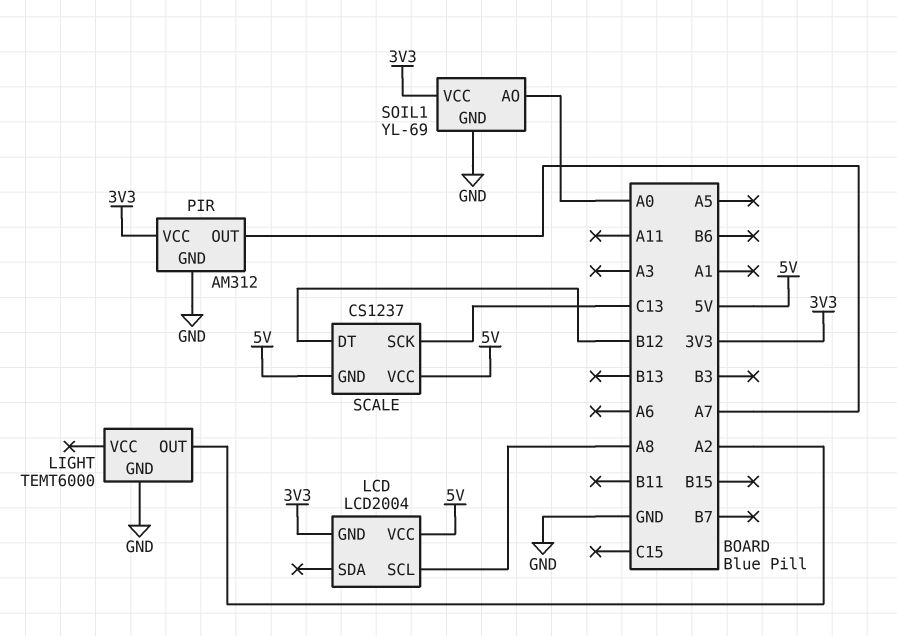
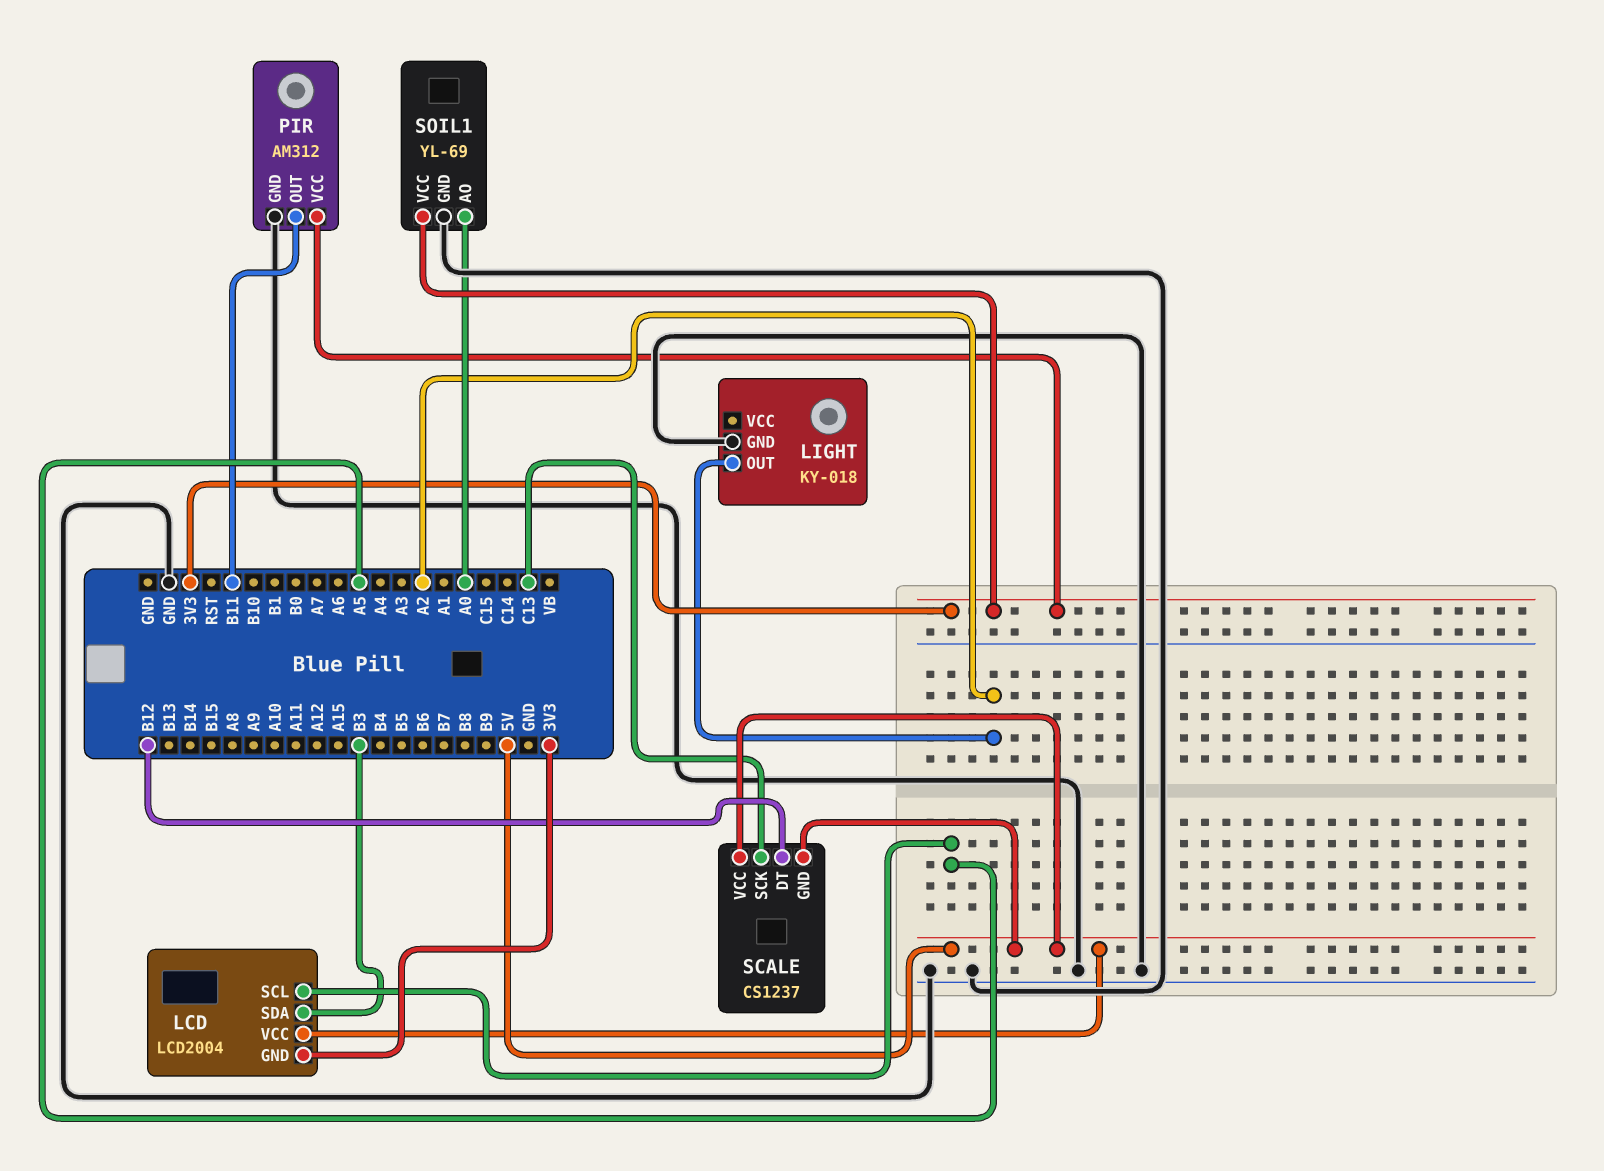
LCD pin SCL: A8 -> A5
LCD pin SDA: none -> B3
LIGHT: TEMT6000 -> KY-018
PIR pin OUT: A7 -> B11

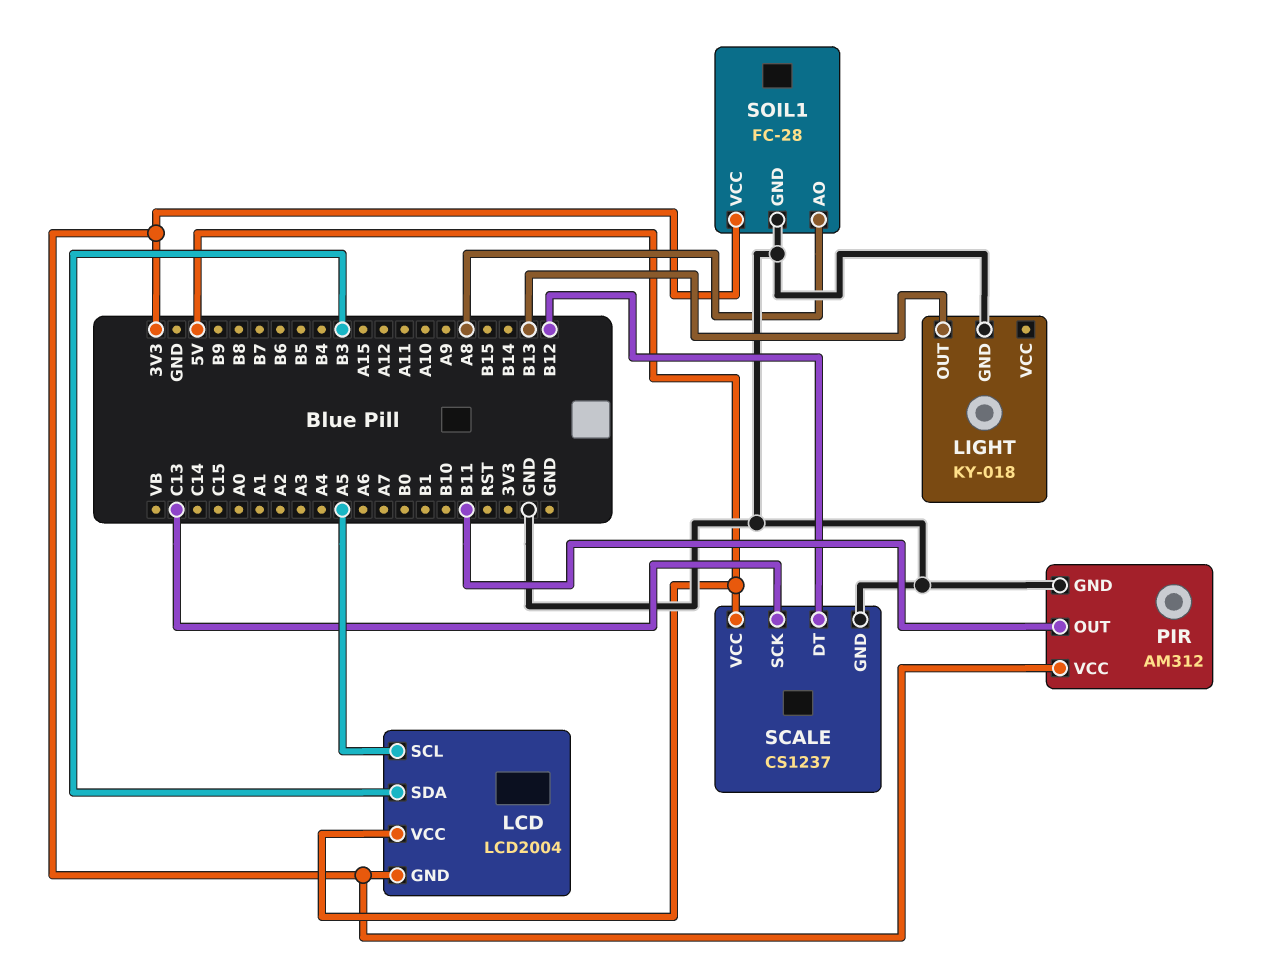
LIGHT pin OUT: A2 -> B13
SCALE pin GND: 5V -> GND
SOIL1: YL-69 -> FC-28
SOIL1 pin AO: A0 -> A8

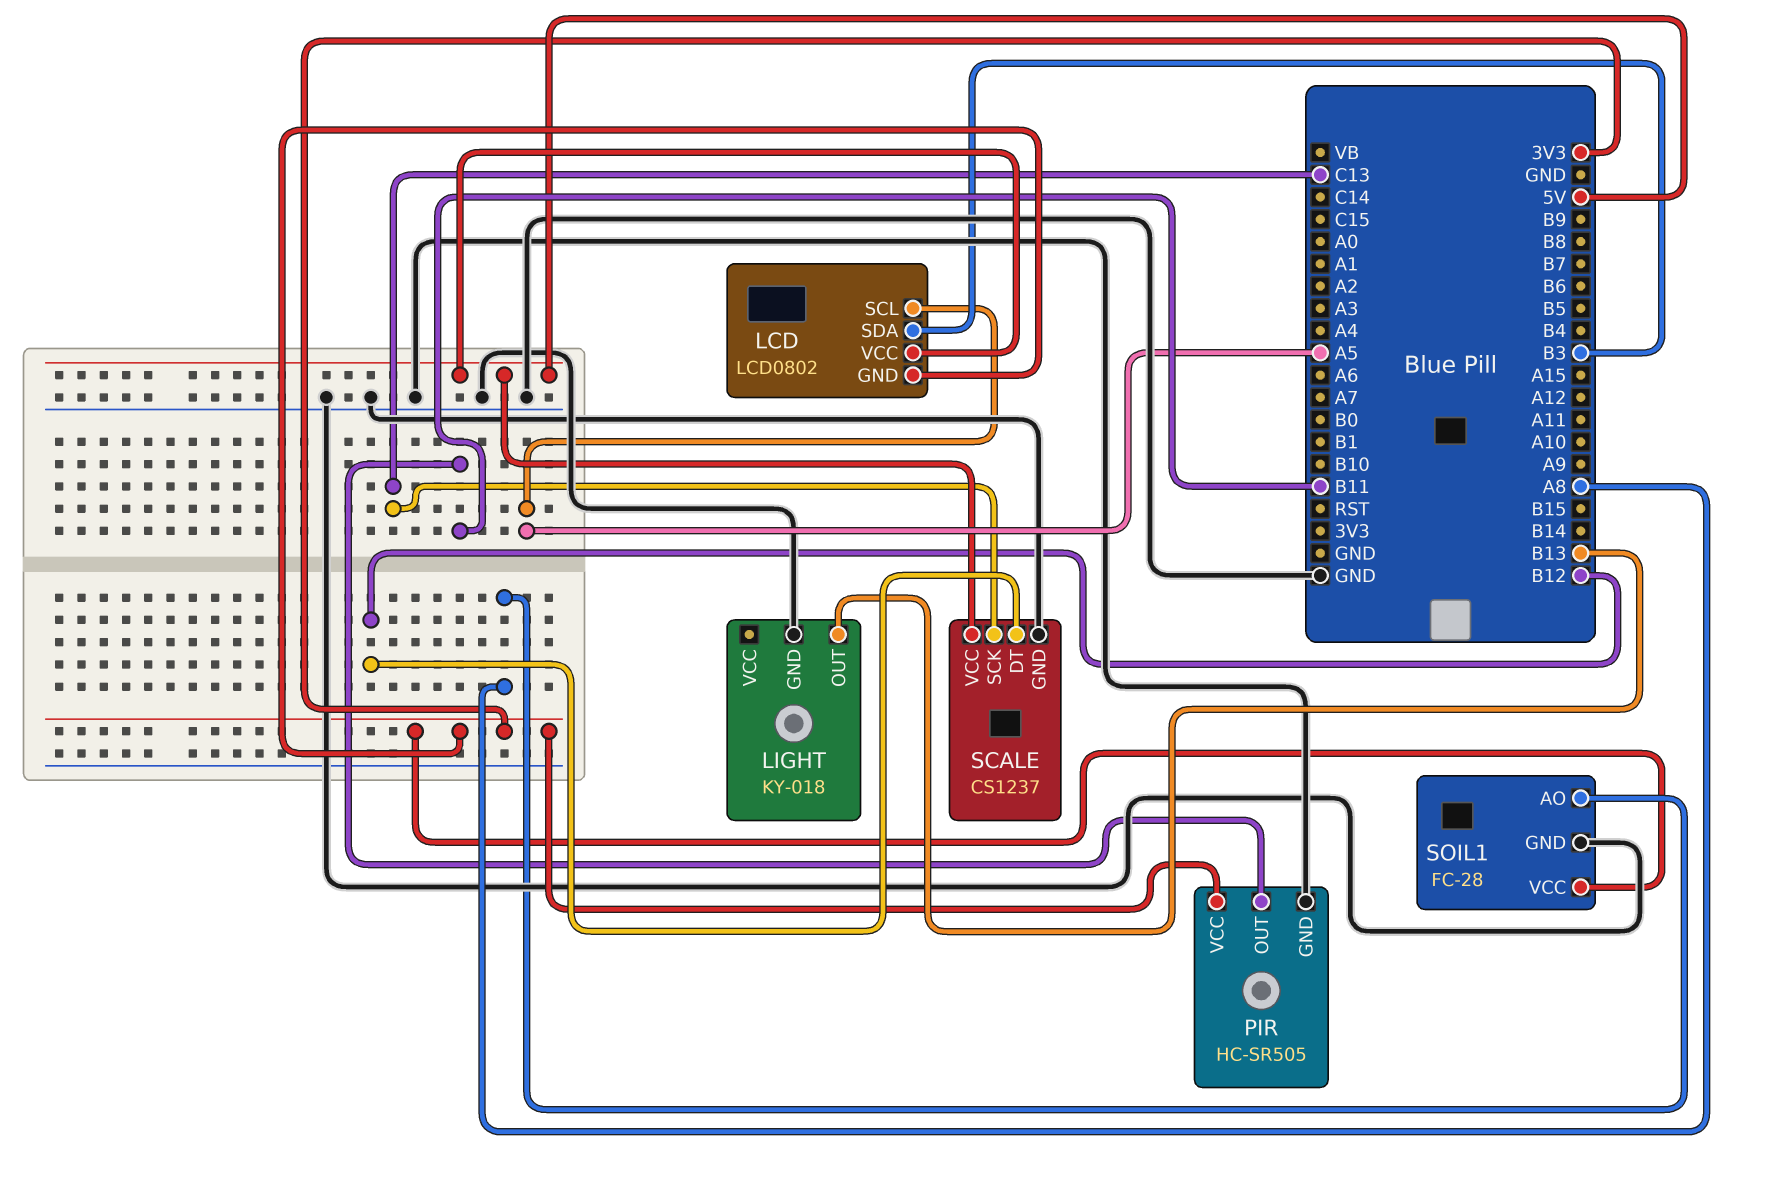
LCD: LCD2004 -> LCD0802
PIR: AM312 -> HC-SR505

